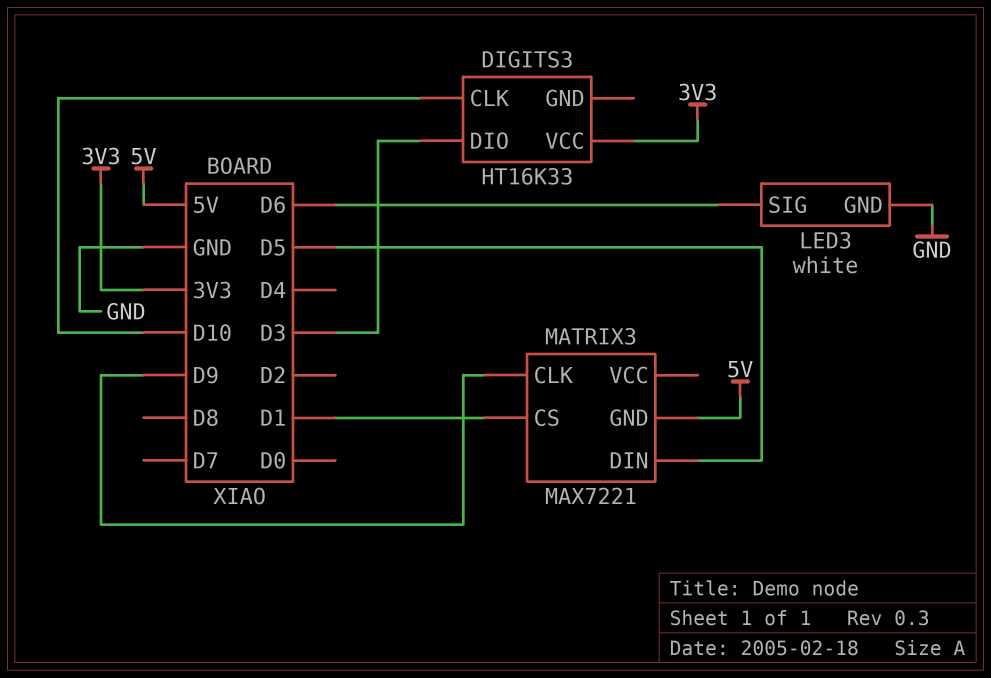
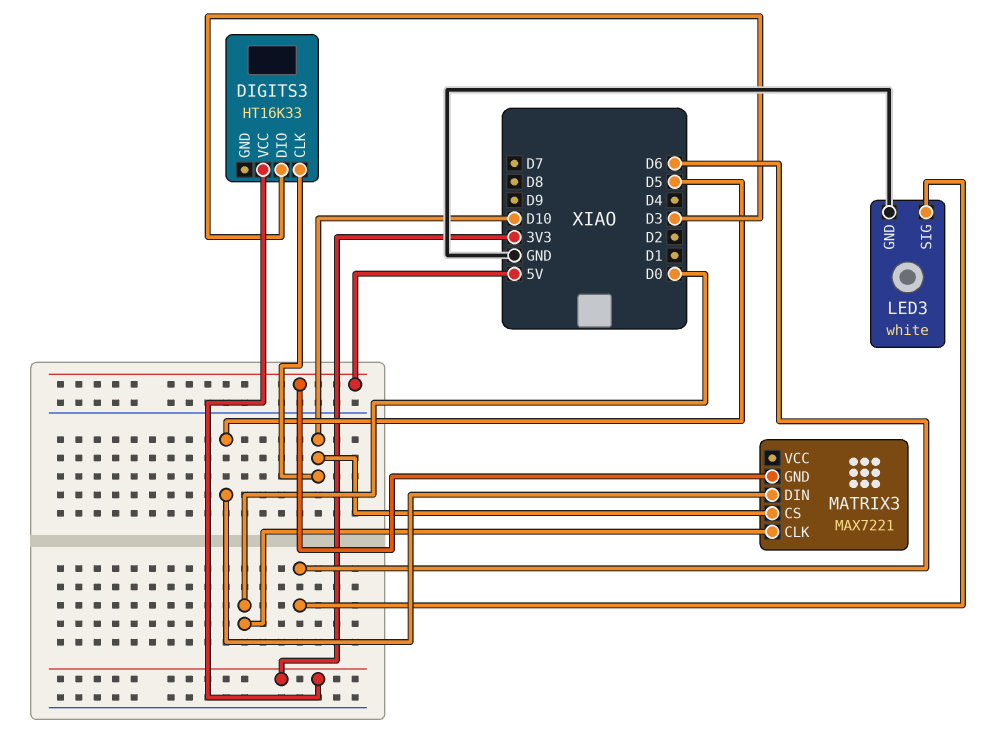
MATRIX3 pin CLK: D9 -> D0
MATRIX3 pin CS: D1 -> D10

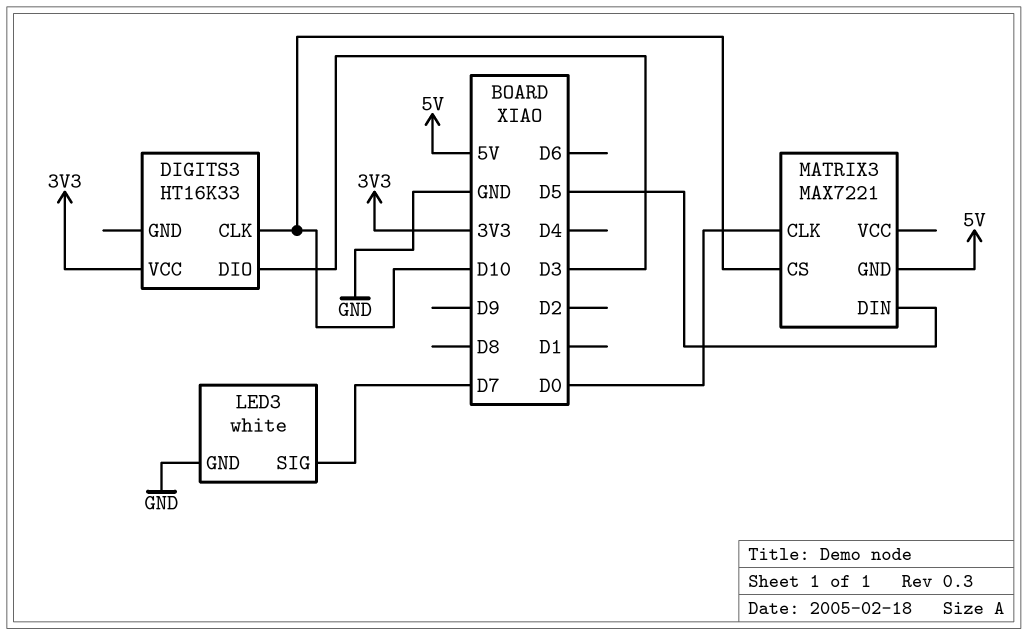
LED3 pin SIG: D6 -> D7

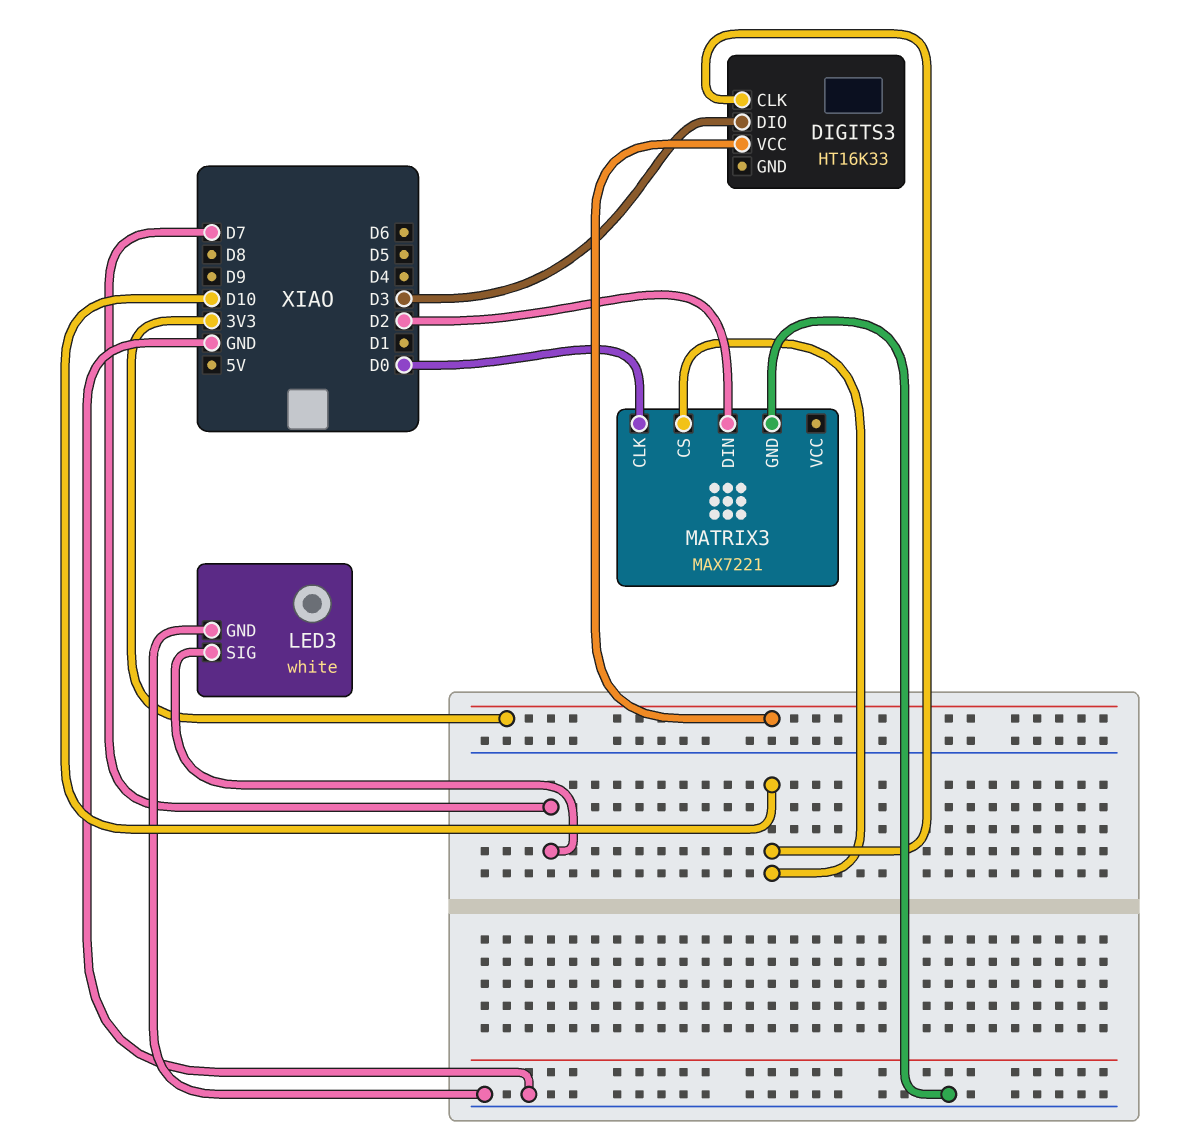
MATRIX3 pin DIN: D5 -> D2
MATRIX3 pin GND: 5V -> GND

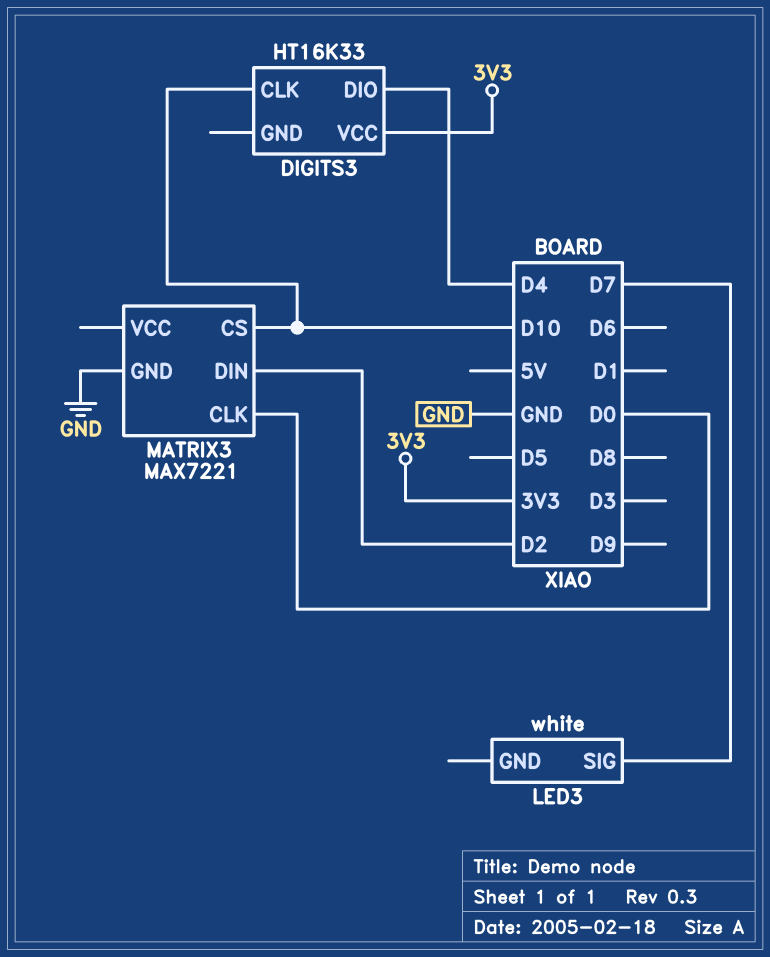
DIGITS3 pin DIO: D3 -> D4
LED3 pin GND: GND -> none

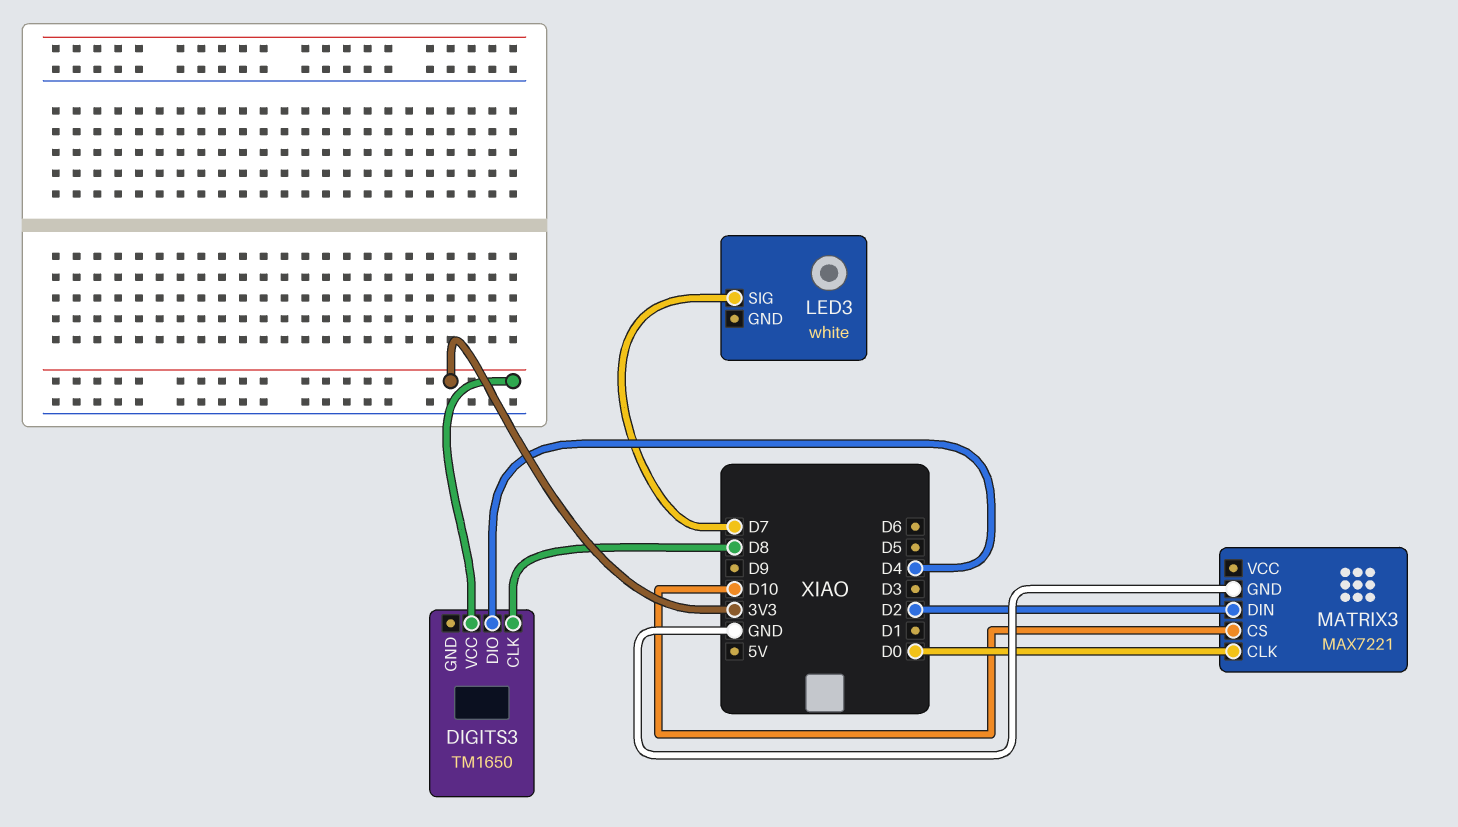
DIGITS3: HT16K33 -> TM1650
DIGITS3 pin CLK: D10 -> D8

